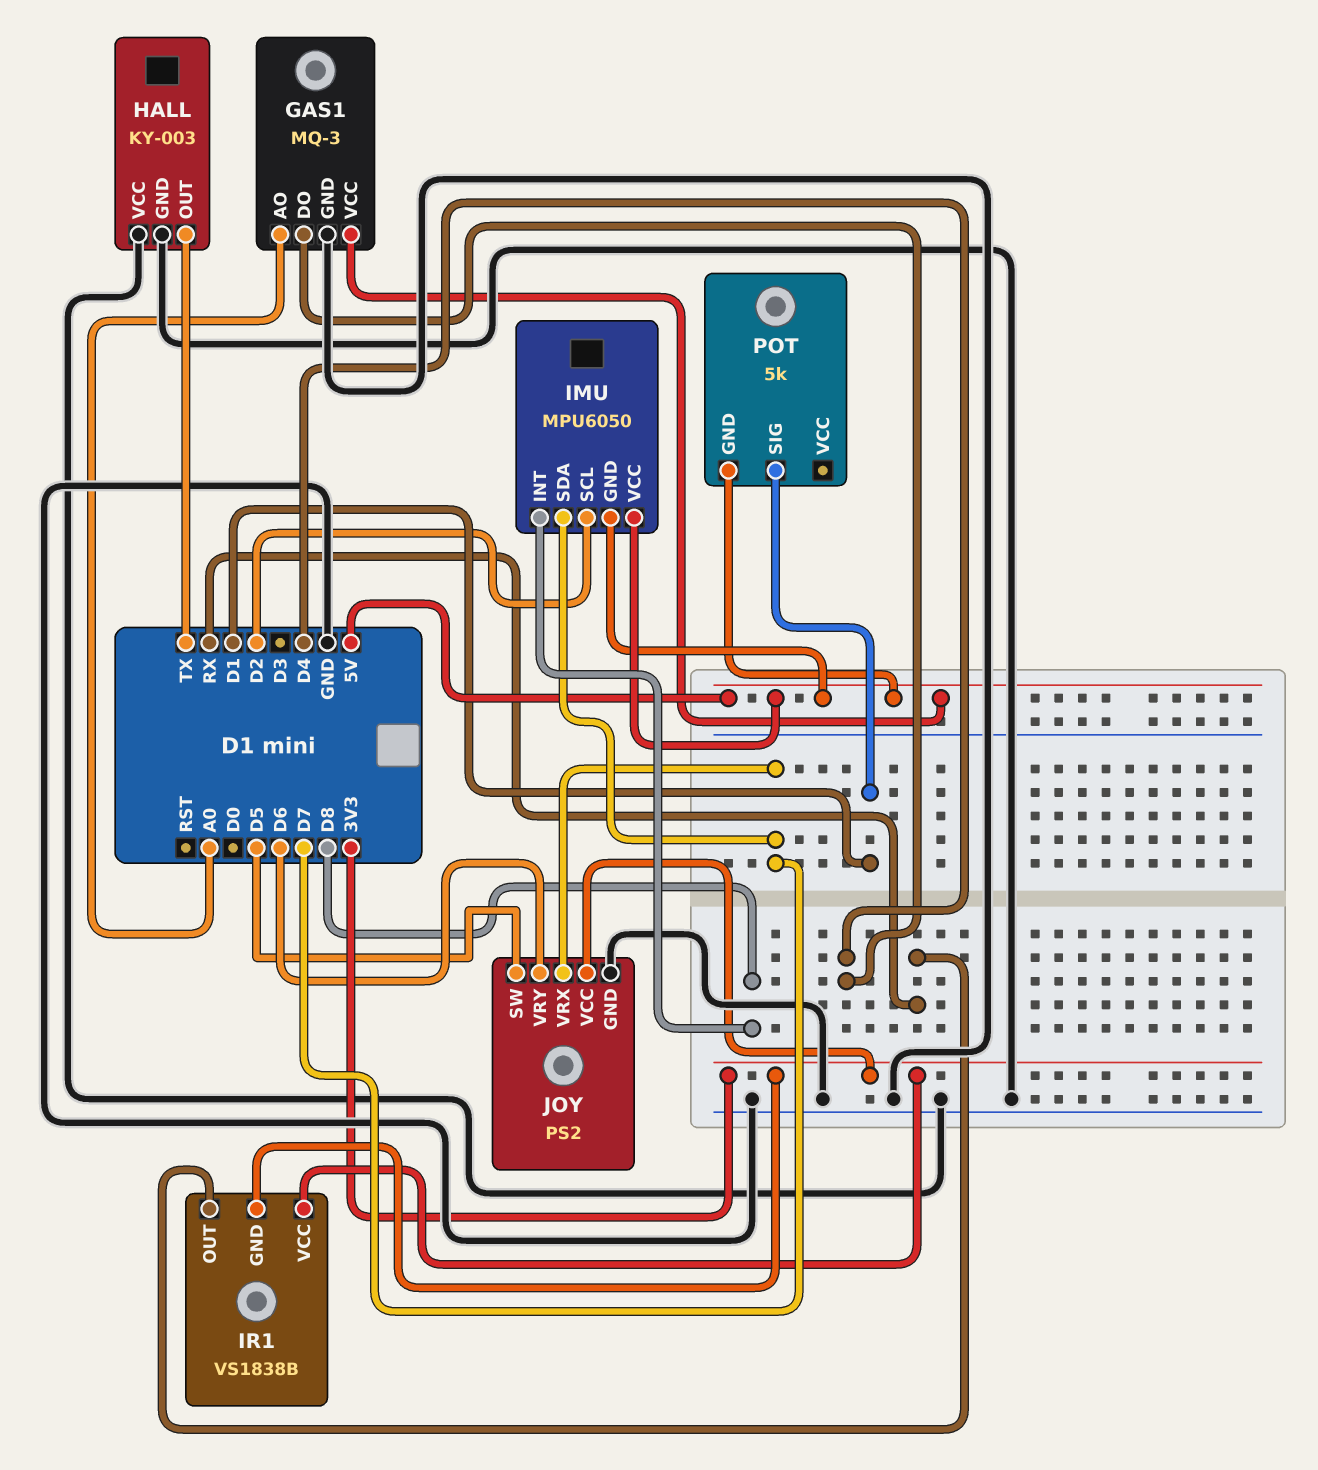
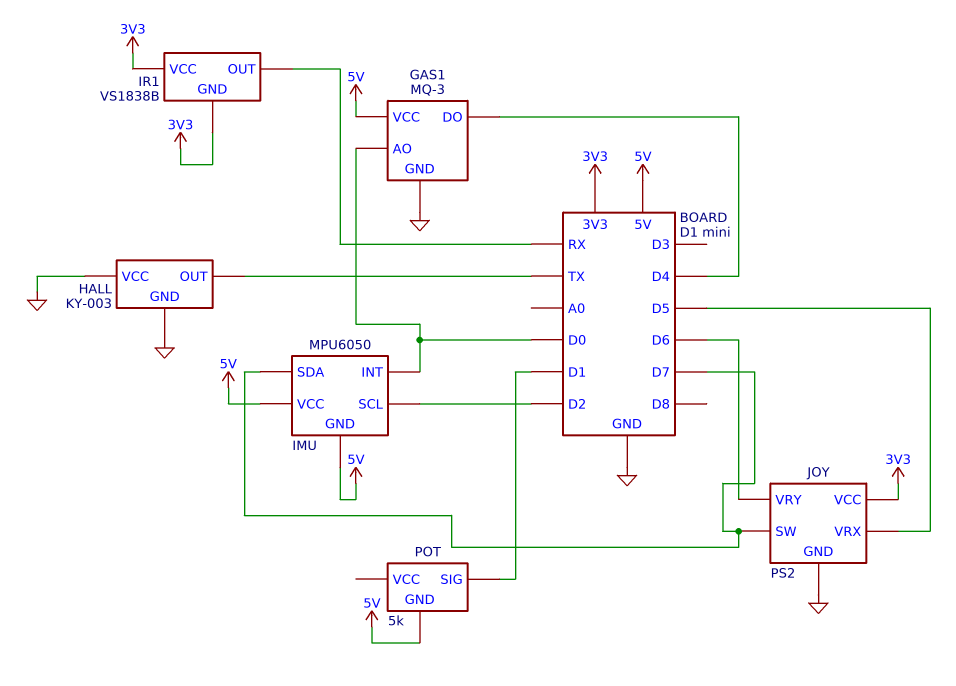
GAS1 pin AO: A0 -> D0
IMU pin INT: D8 -> D0
JOY pin SW: D5 -> D7
JOY pin VRX: D7 -> D5

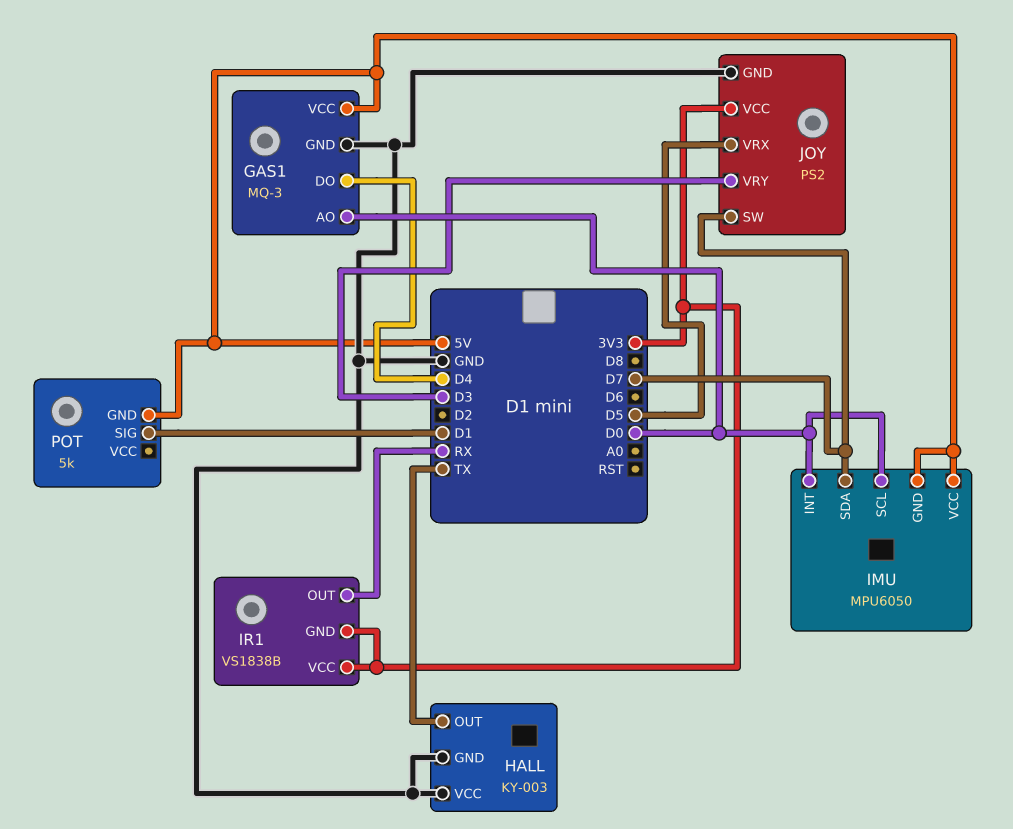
IMU pin SCL: D2 -> D0
JOY pin VRY: D6 -> D3

